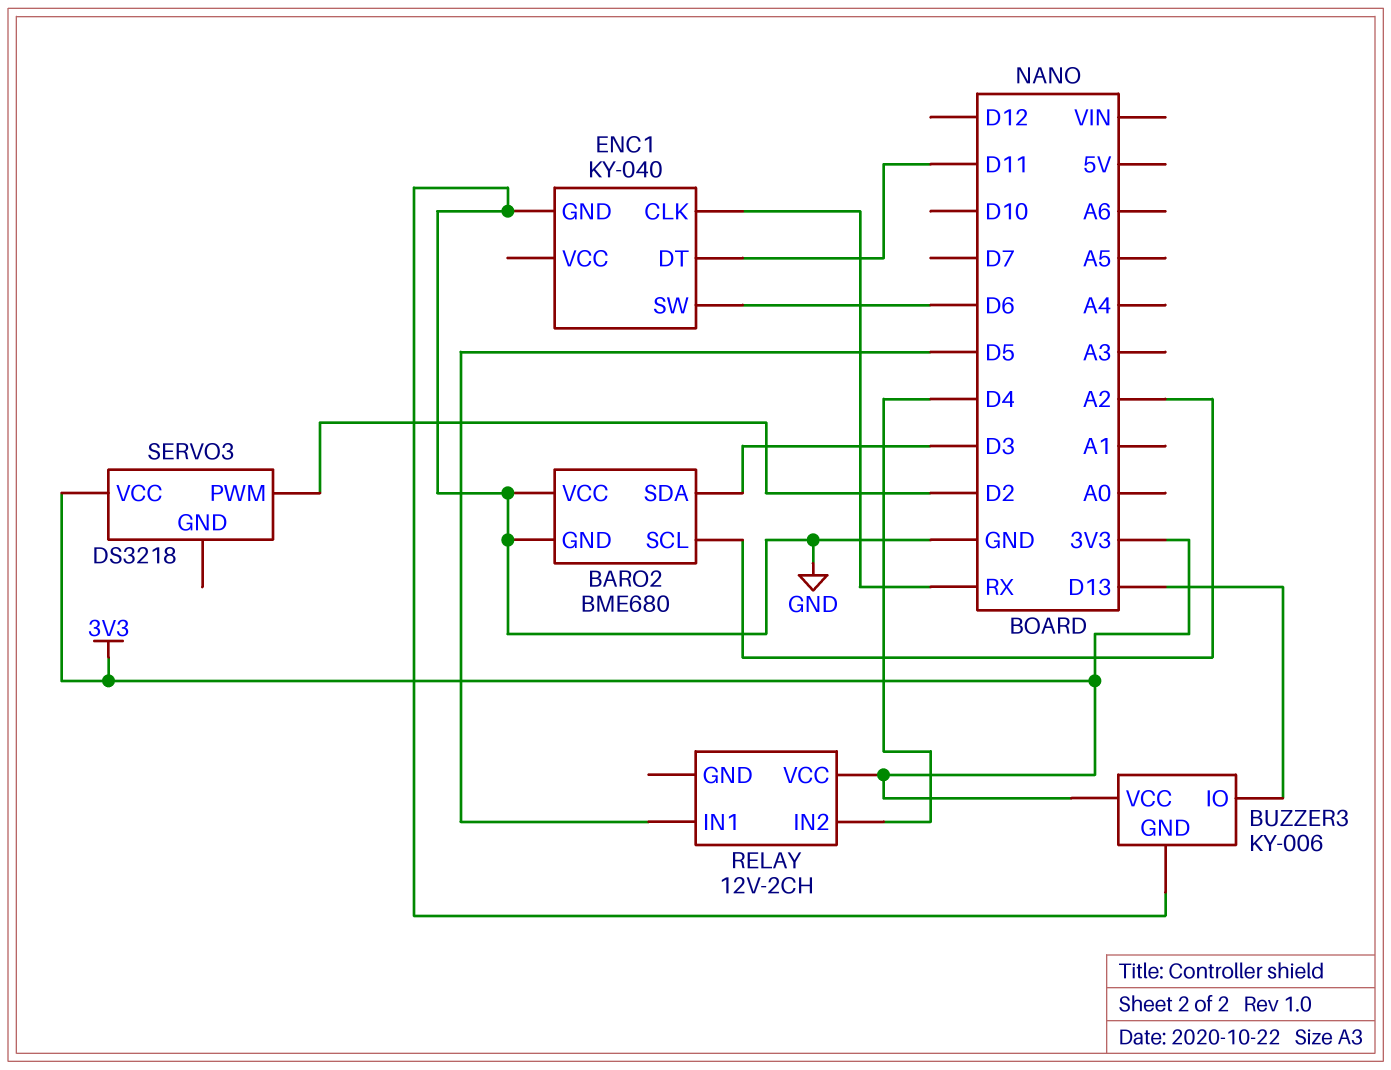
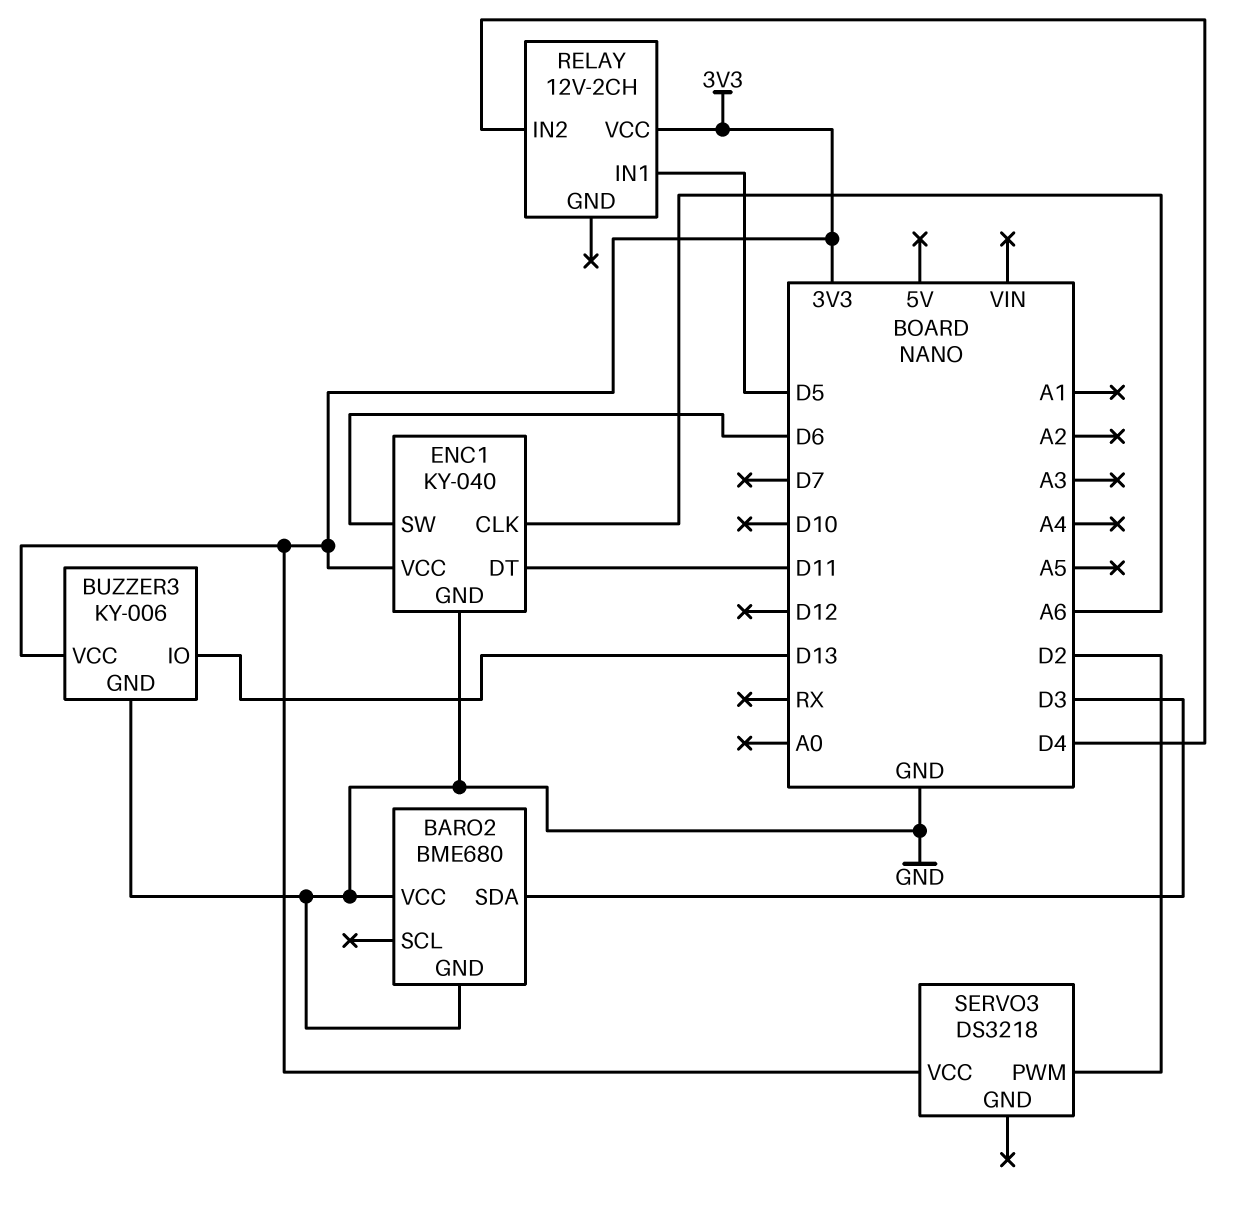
BARO2 pin SCL: A2 -> none
ENC1 pin CLK: RX -> A6
ENC1 pin VCC: none -> 3V3

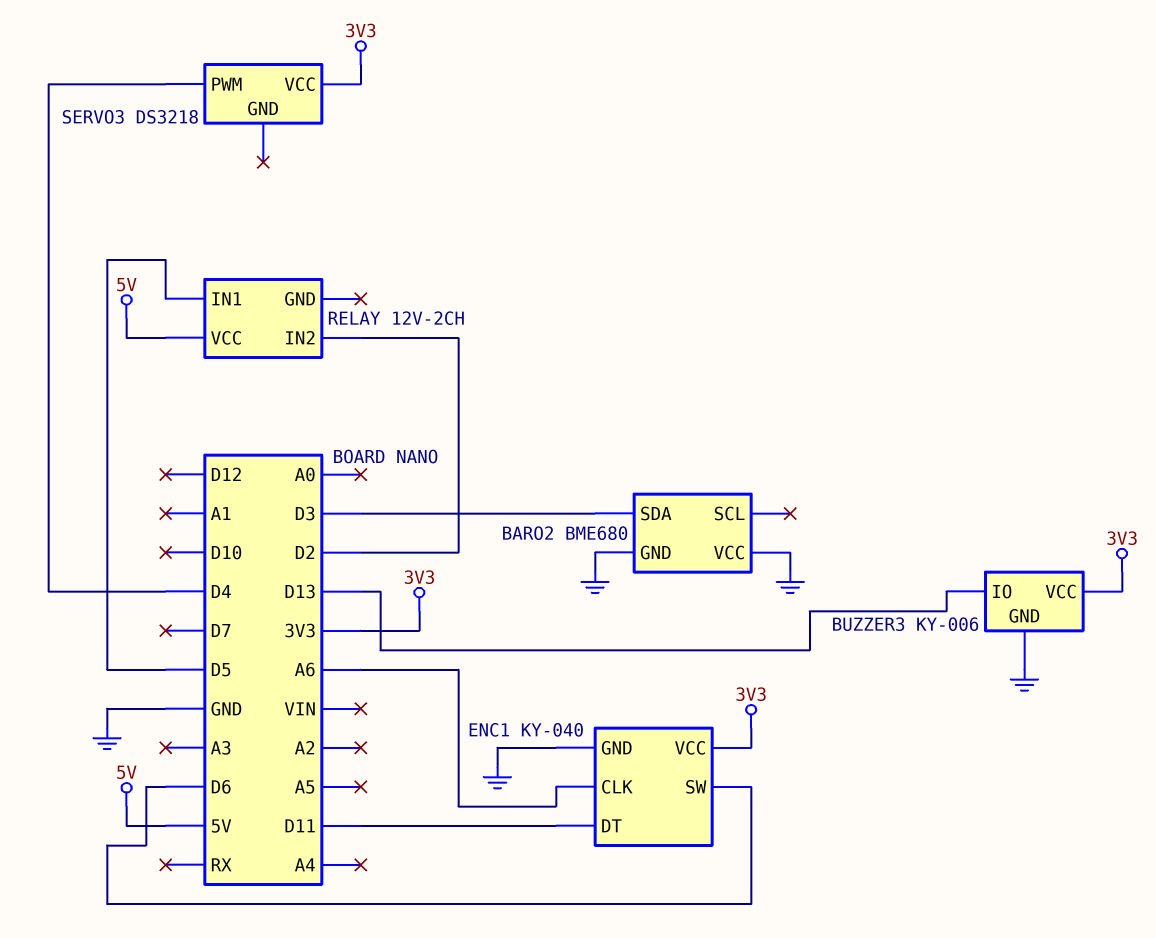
RELAY pin IN2: D4 -> D2
RELAY pin VCC: 3V3 -> 5V
SERVO3 pin PWM: D2 -> D4

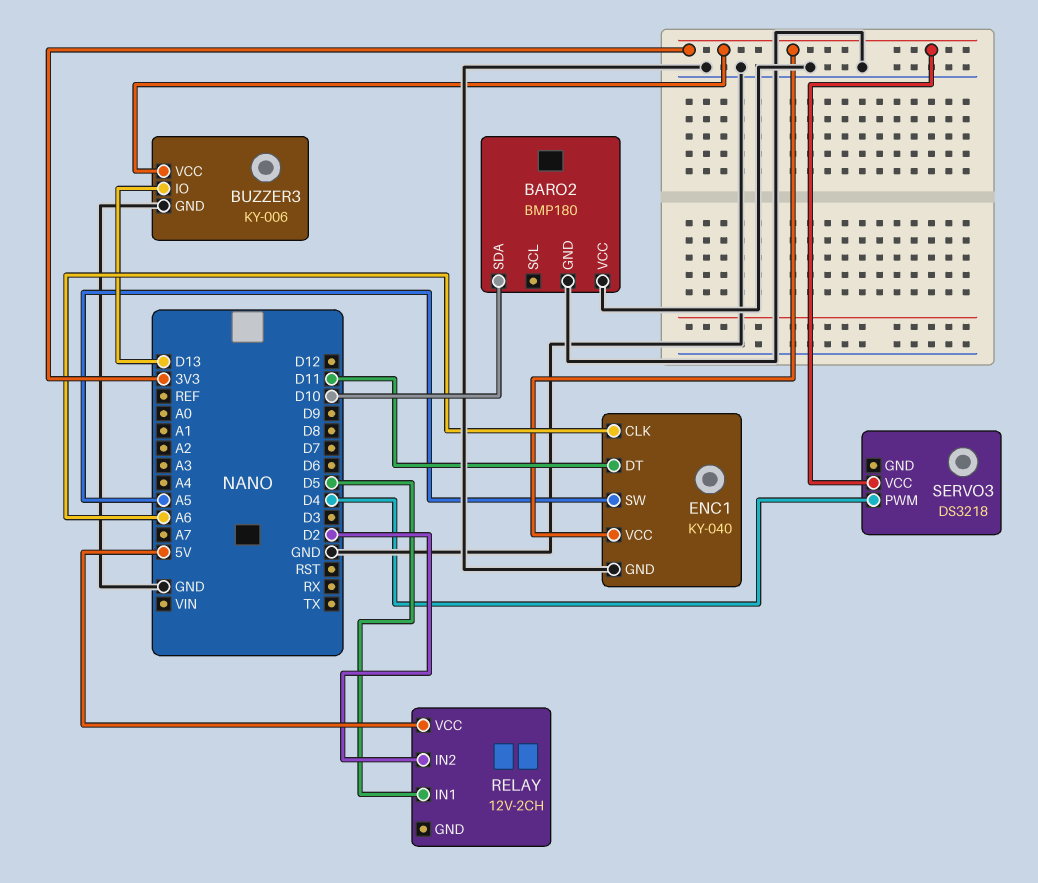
BARO2: BME680 -> BMP180
BARO2 pin SDA: D3 -> D10
ENC1 pin SW: D6 -> A5

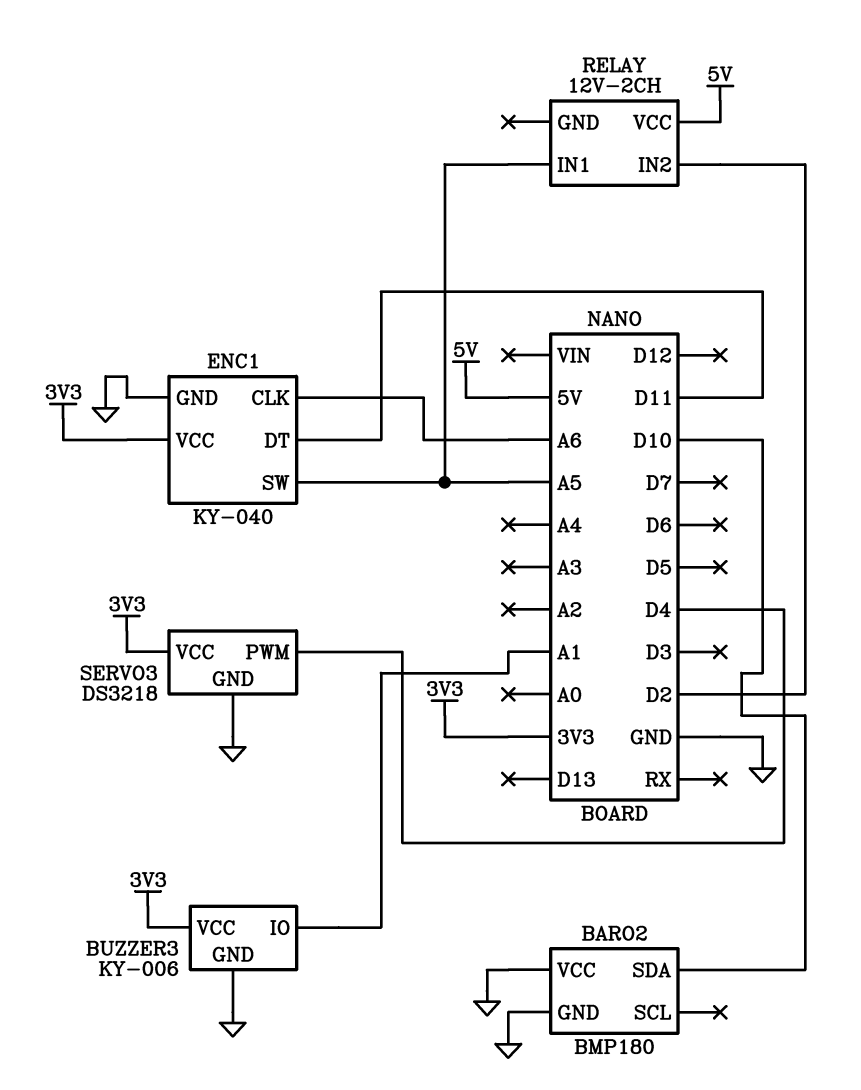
BUZZER3 pin IO: D13 -> A1
RELAY pin IN1: D5 -> A5
SERVO3 pin GND: none -> GND

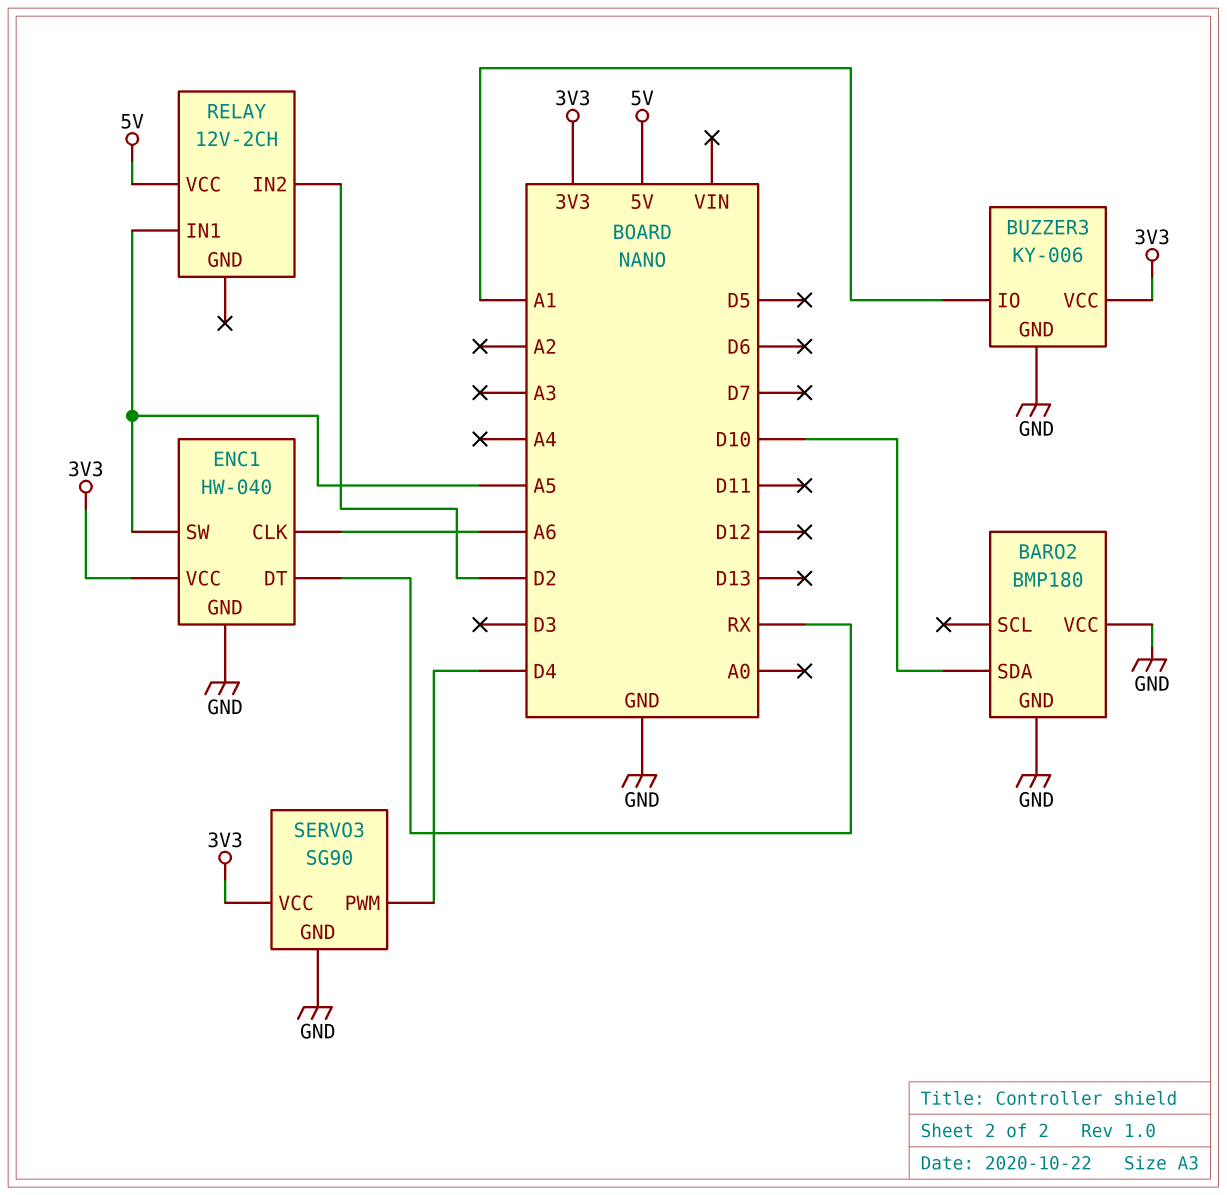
ENC1: KY-040 -> HW-040
ENC1 pin DT: D11 -> RX
SERVO3: DS3218 -> SG90

